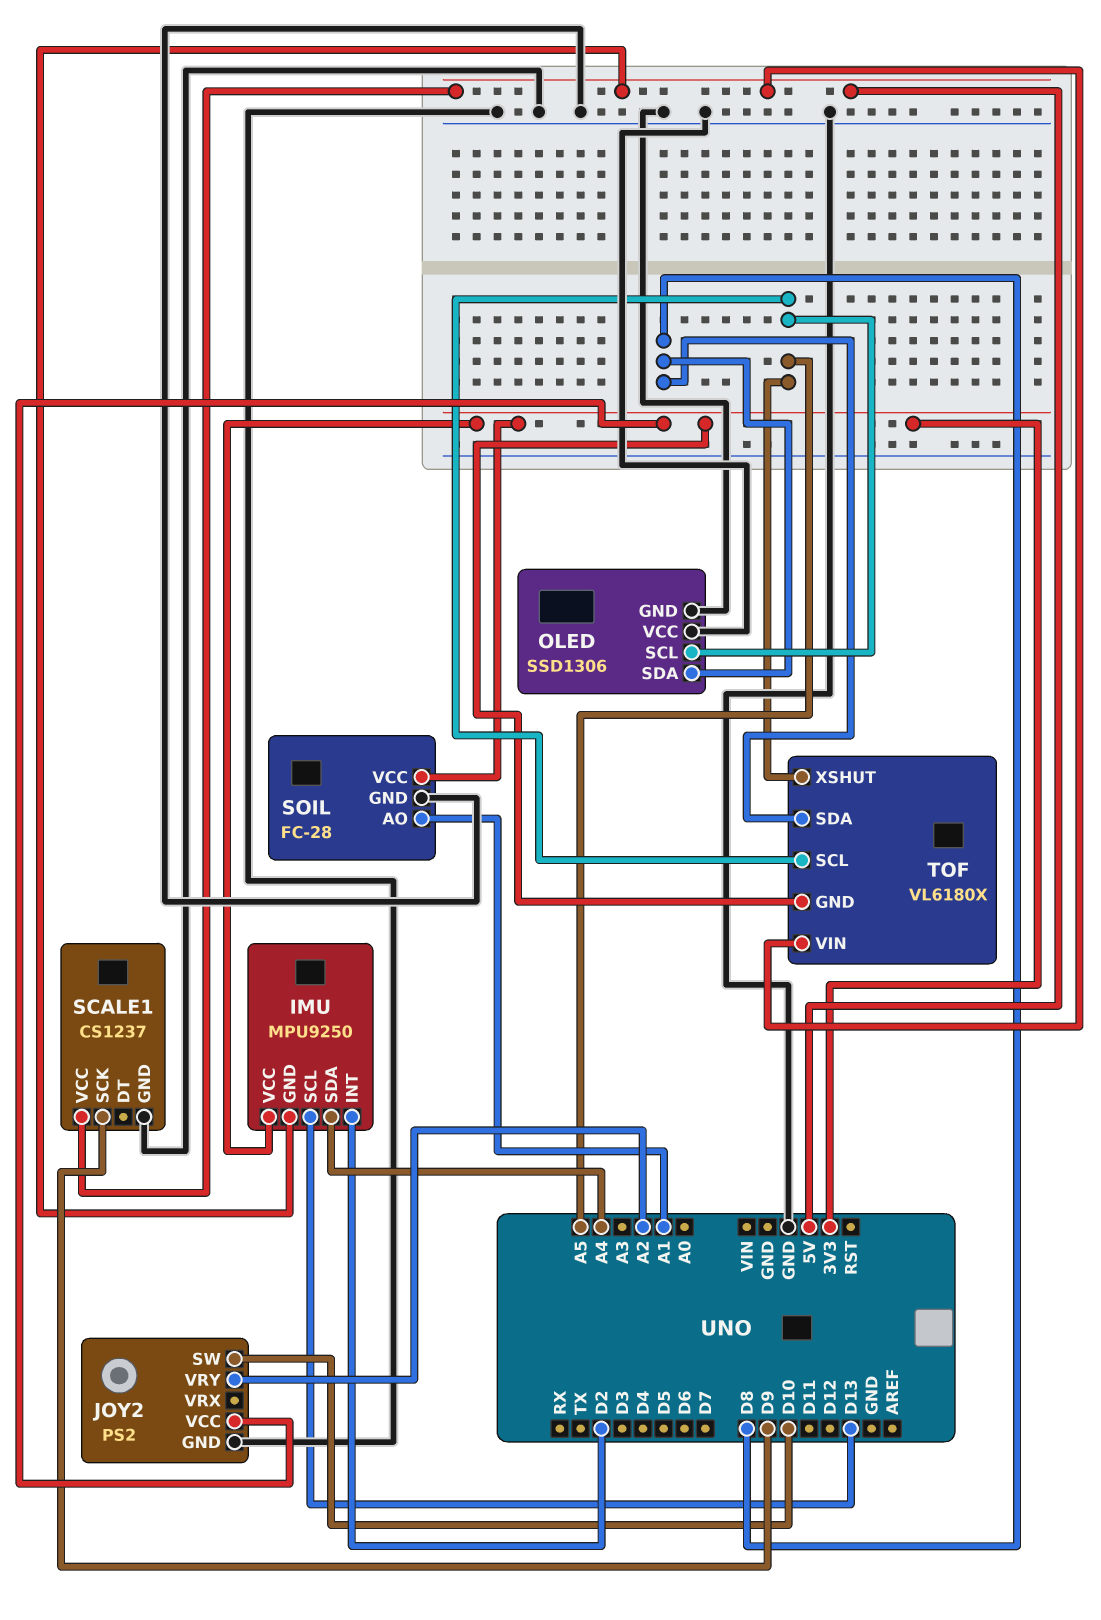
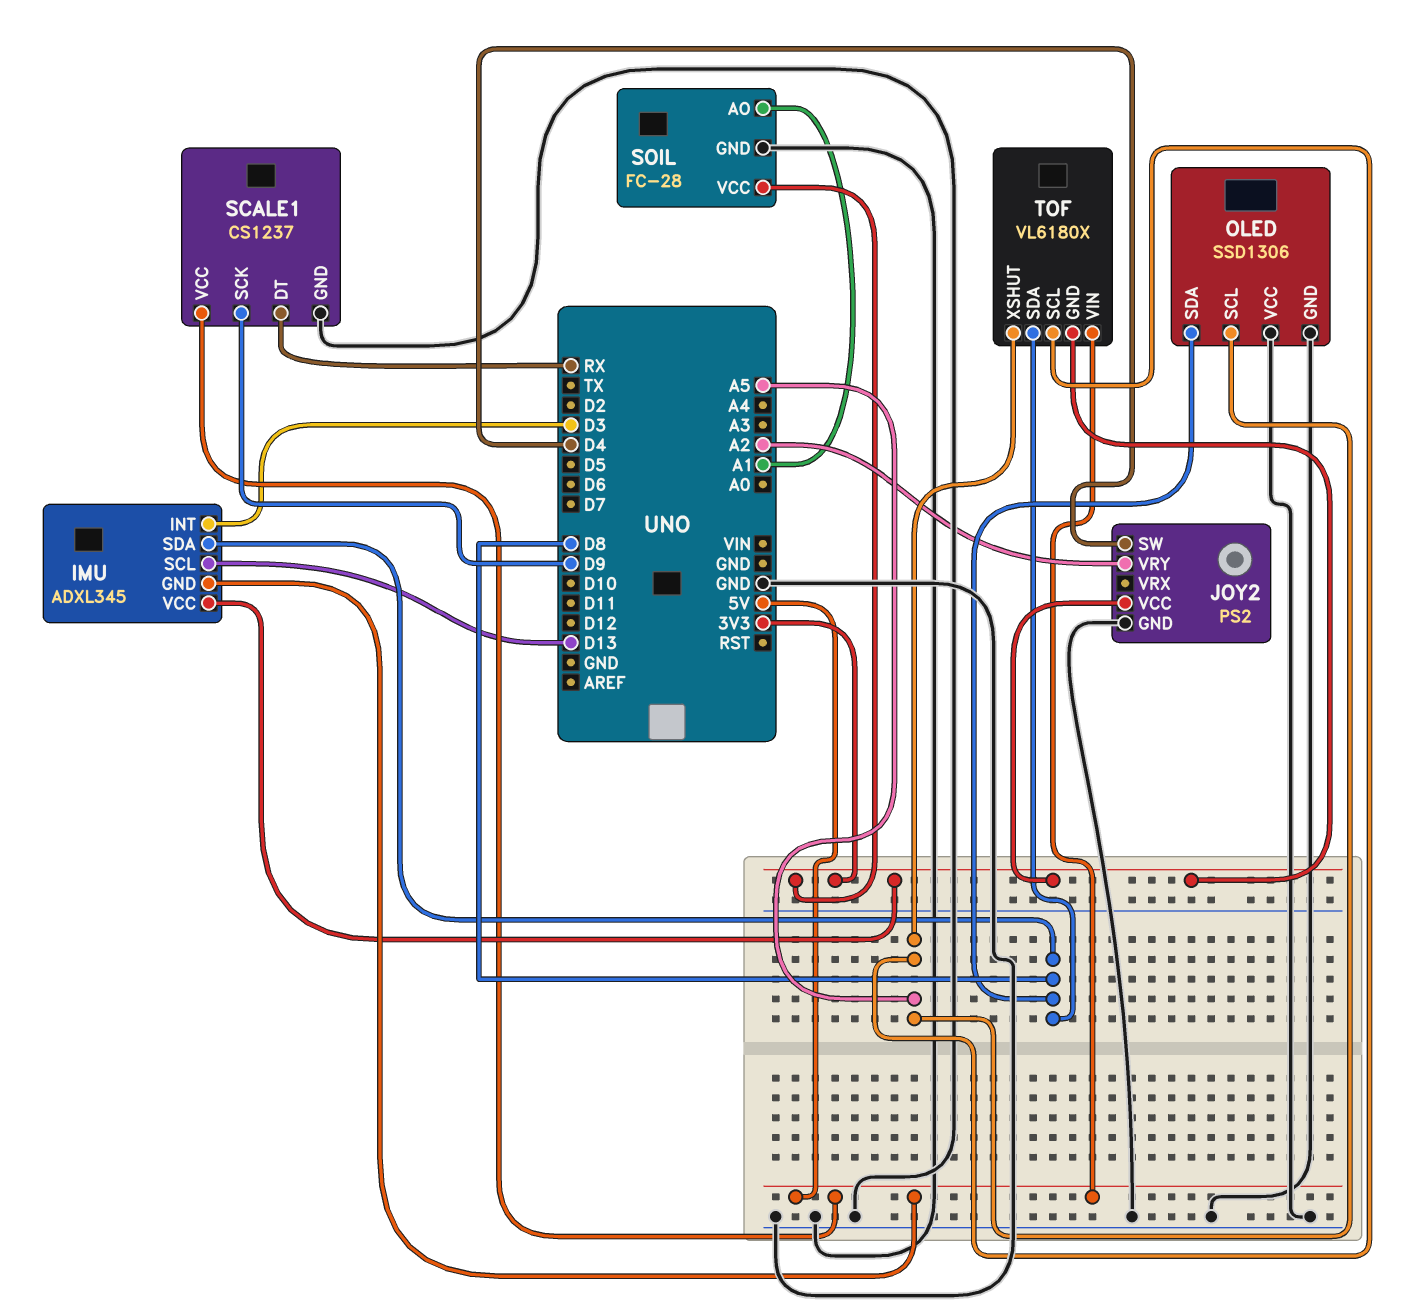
IMU: MPU9250 -> ADXL345
IMU pin INT: D2 -> D3
IMU pin SDA: A4 -> D8
JOY2 pin SW: D10 -> D4
SCALE1 pin DT: none -> RX

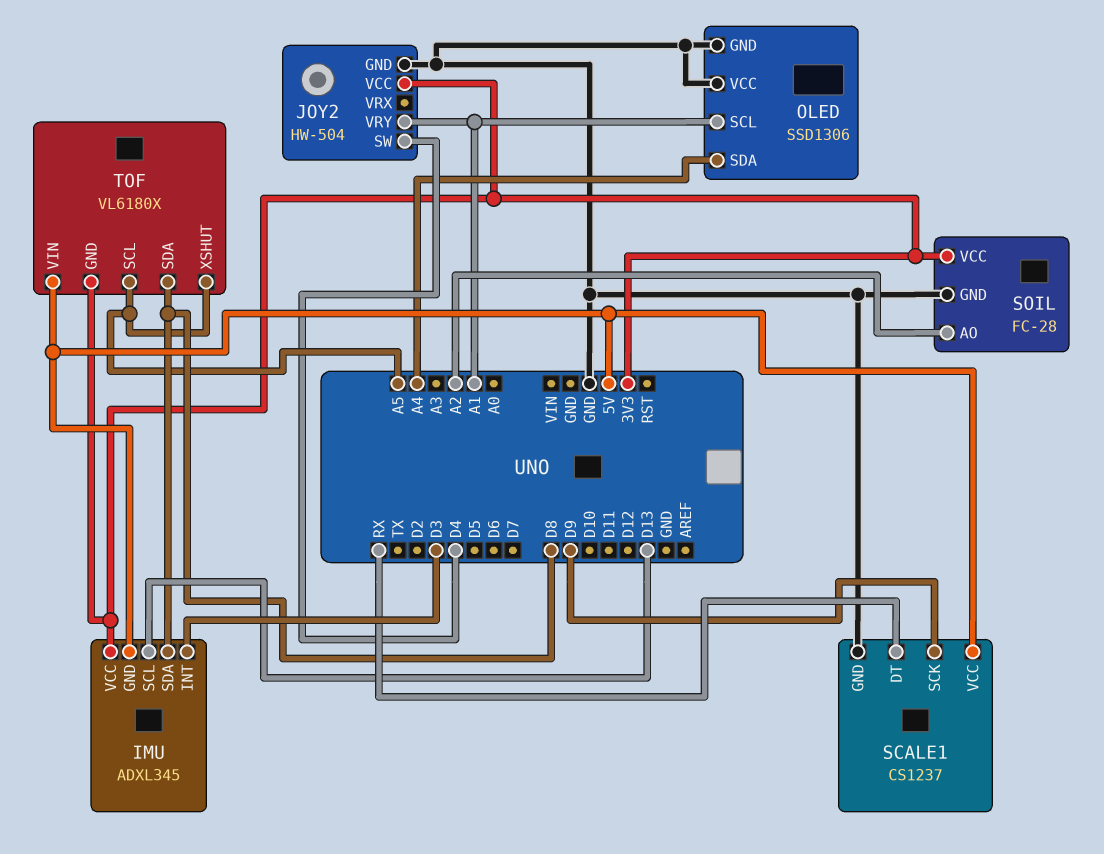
JOY2: PS2 -> HW-504
JOY2 pin VRY: A2 -> A1
OLED pin SCL: A5 -> A1
OLED pin SDA: D8 -> A4
SOIL pin AO: A1 -> A2

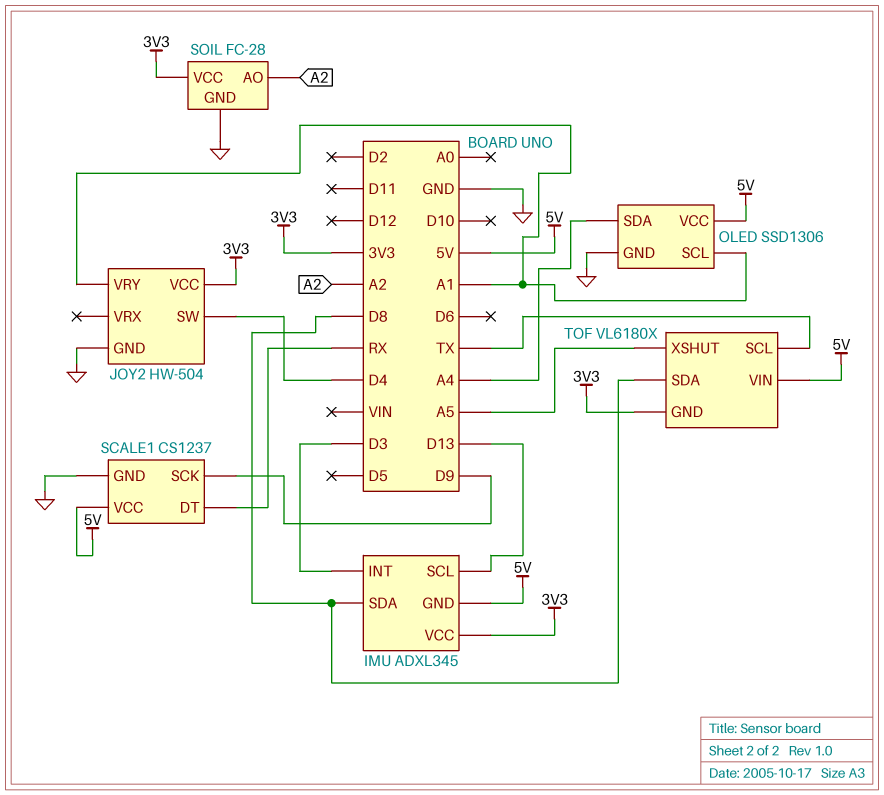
OLED pin VCC: GND -> 5V
TOF pin SCL: A5 -> TX

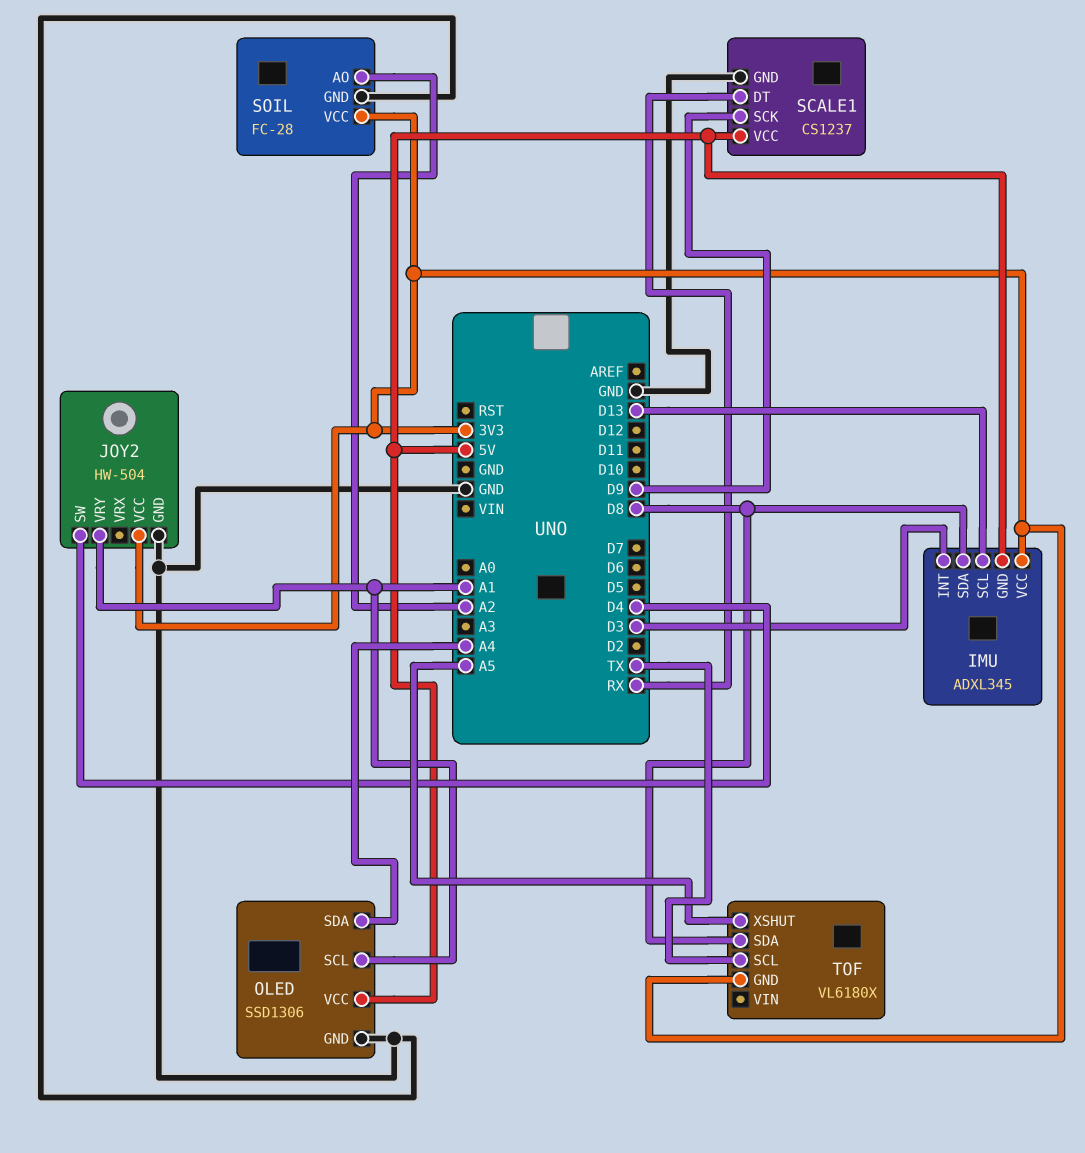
TOF pin VIN: 5V -> none

